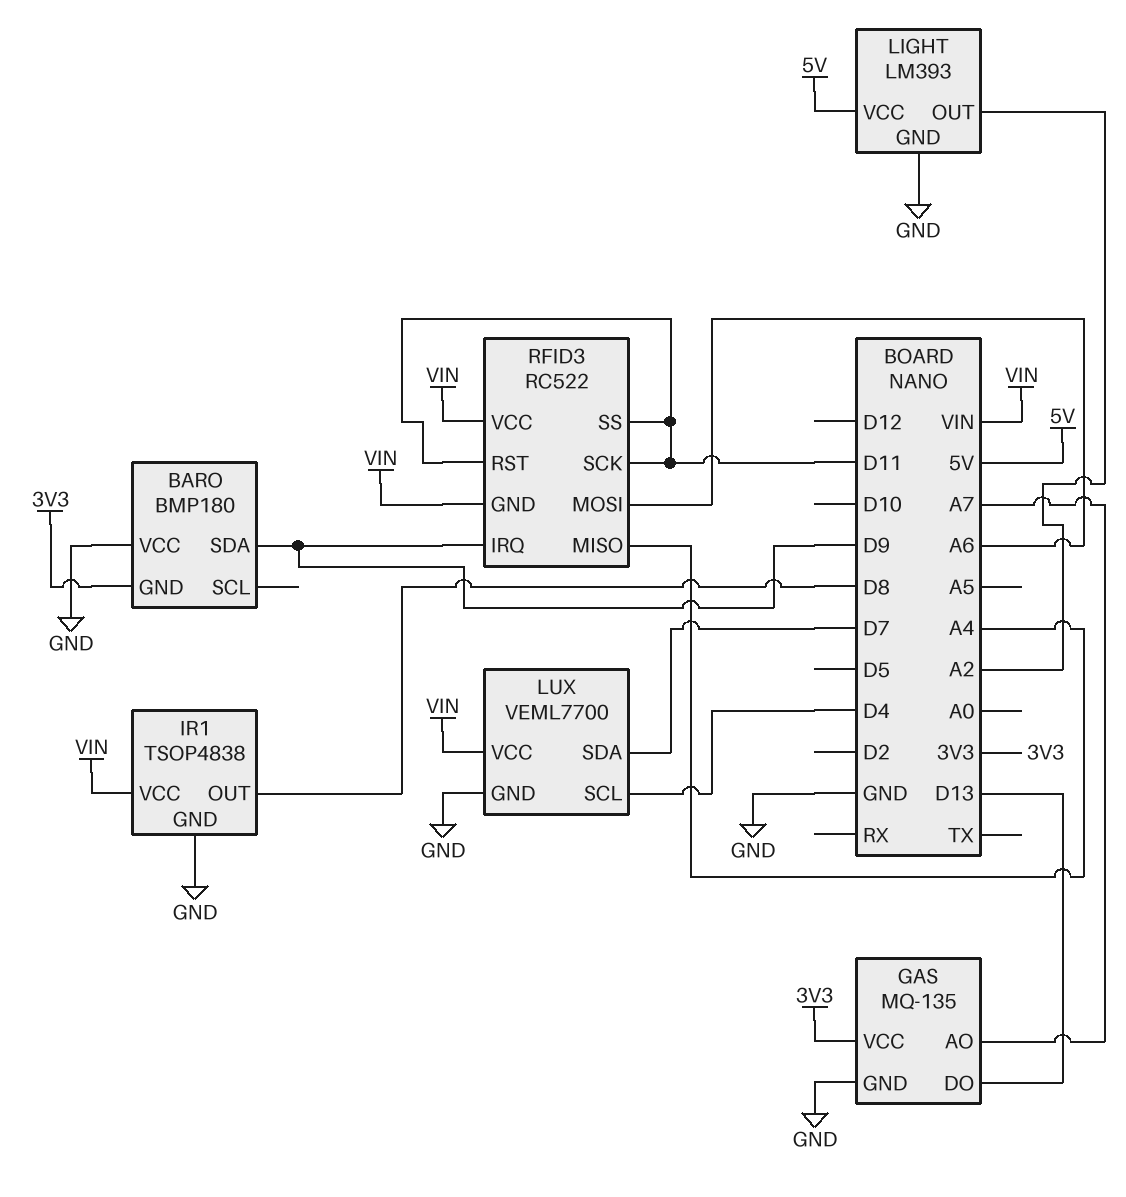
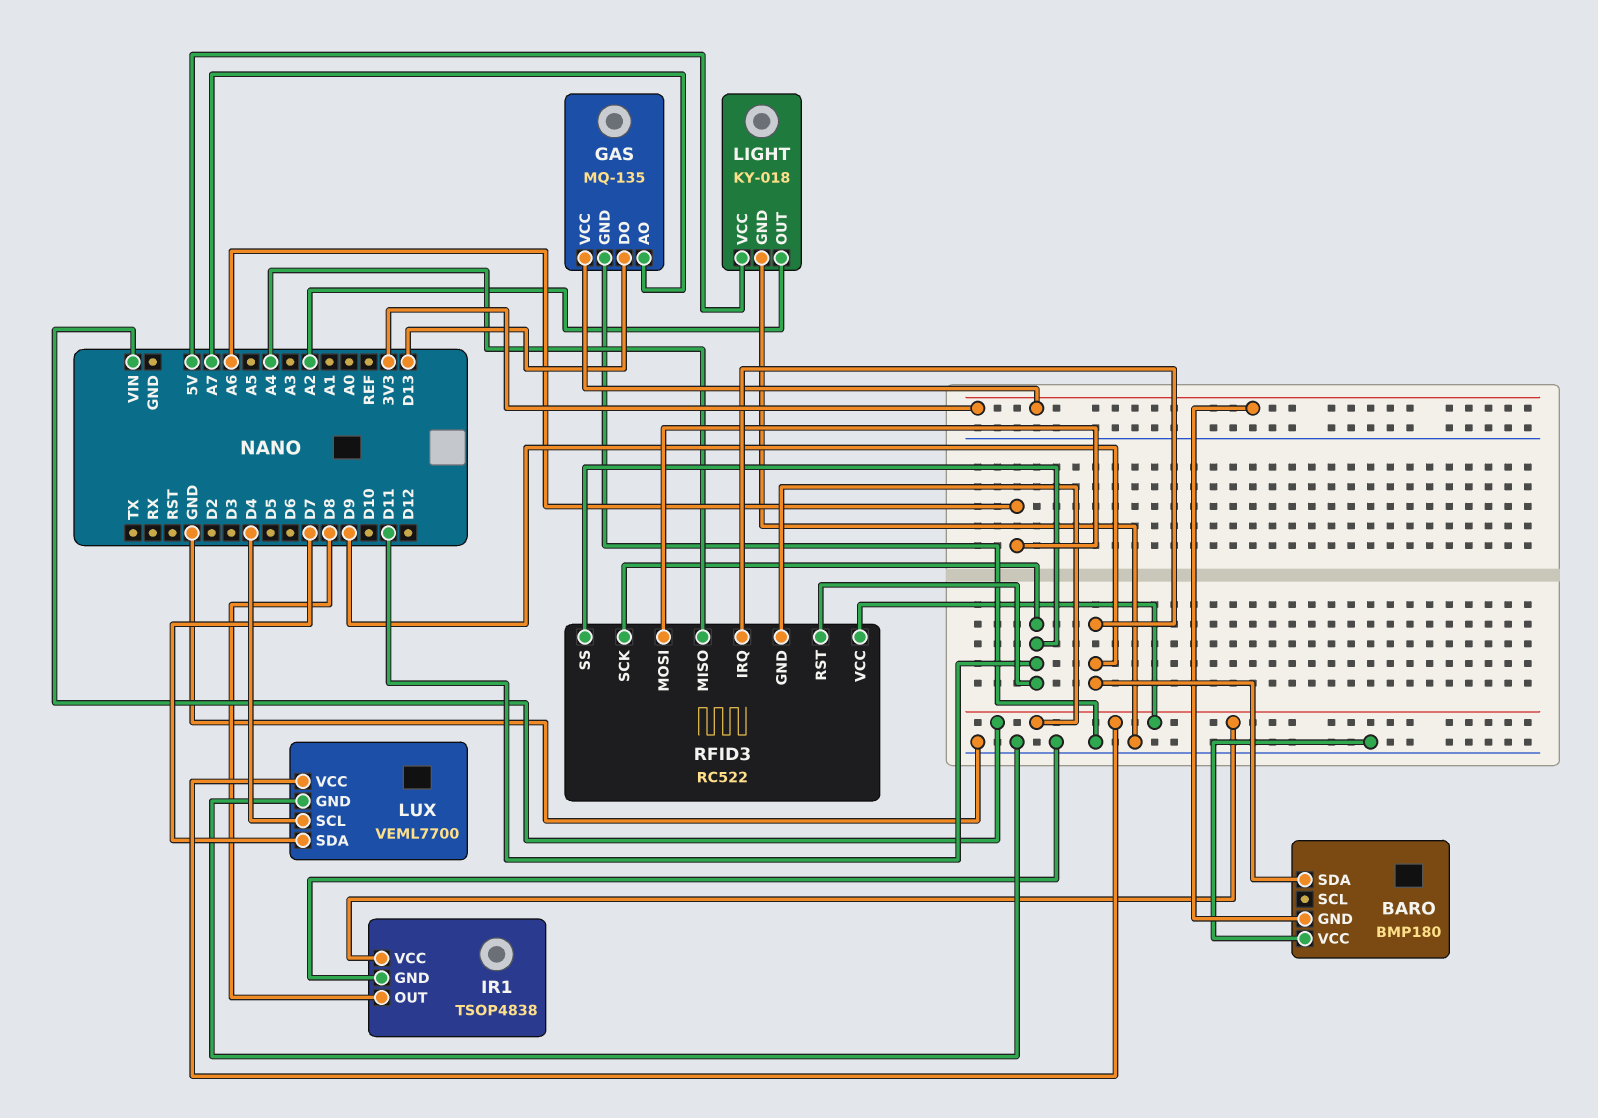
LIGHT: LM393 -> KY-018

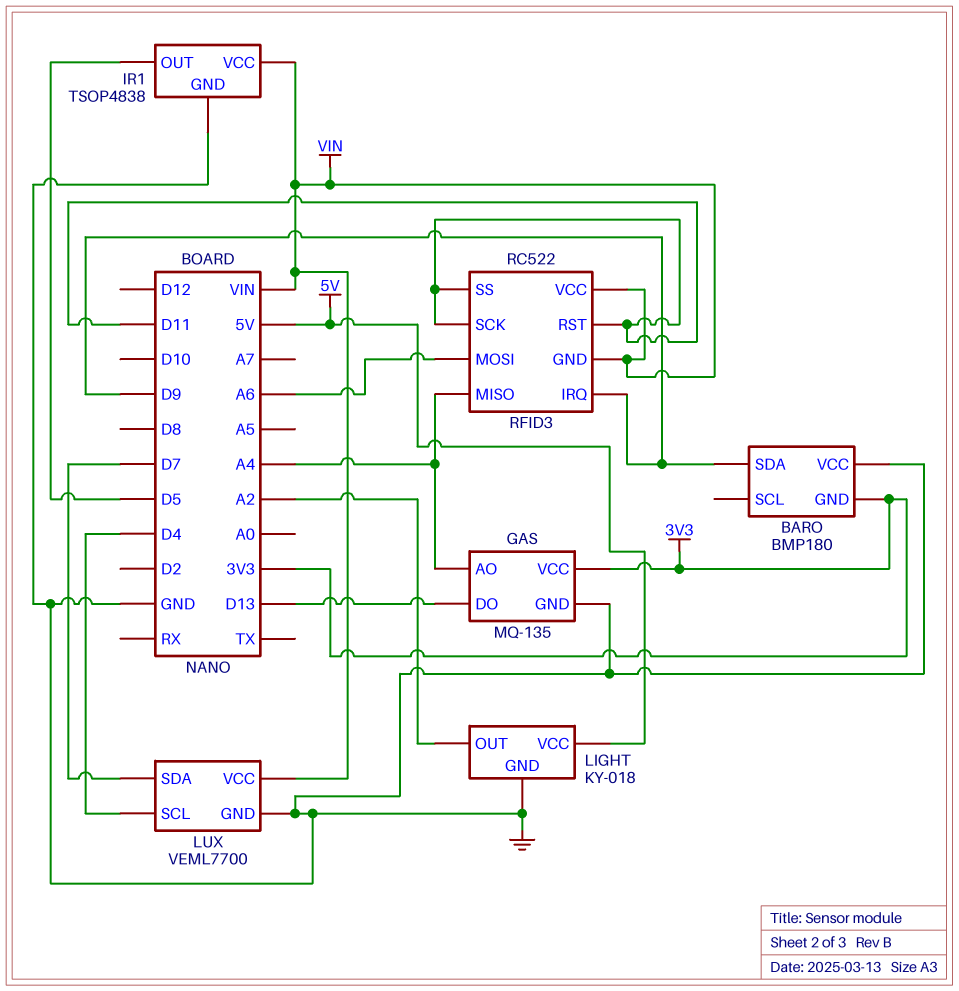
GAS pin AO: A7 -> A4
IR1 pin OUT: D8 -> D5

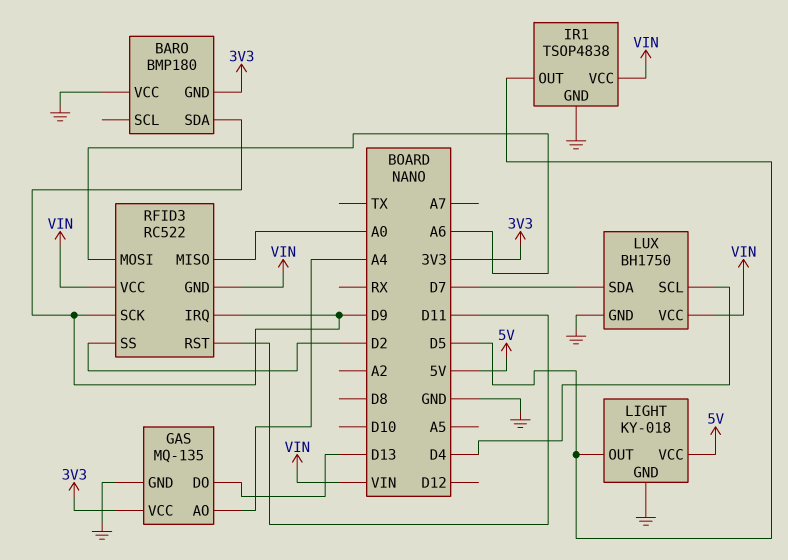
LIGHT pin OUT: A2 -> D5
LUX: VEML7700 -> BH1750
RFID3 pin MISO: A4 -> A0
RFID3 pin SCK: D11 -> D9
RFID3 pin SS: D11 -> D2

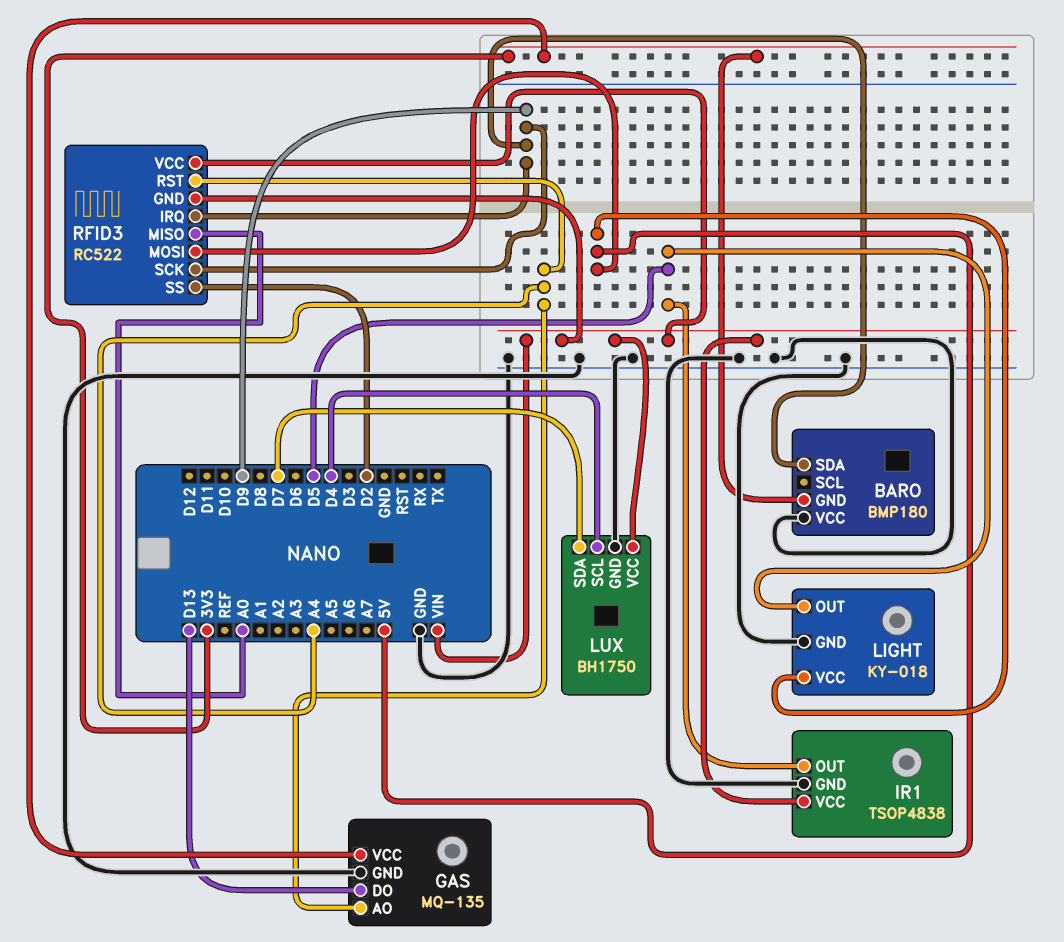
RFID3 pin MOSI: A6 -> 5V
RFID3 pin RST: D11 -> A4

